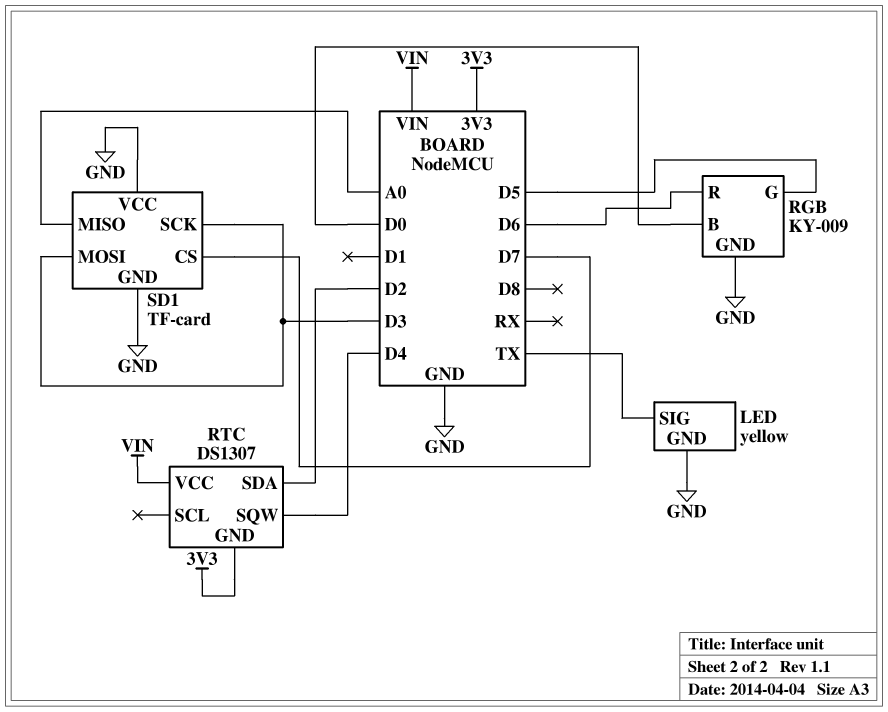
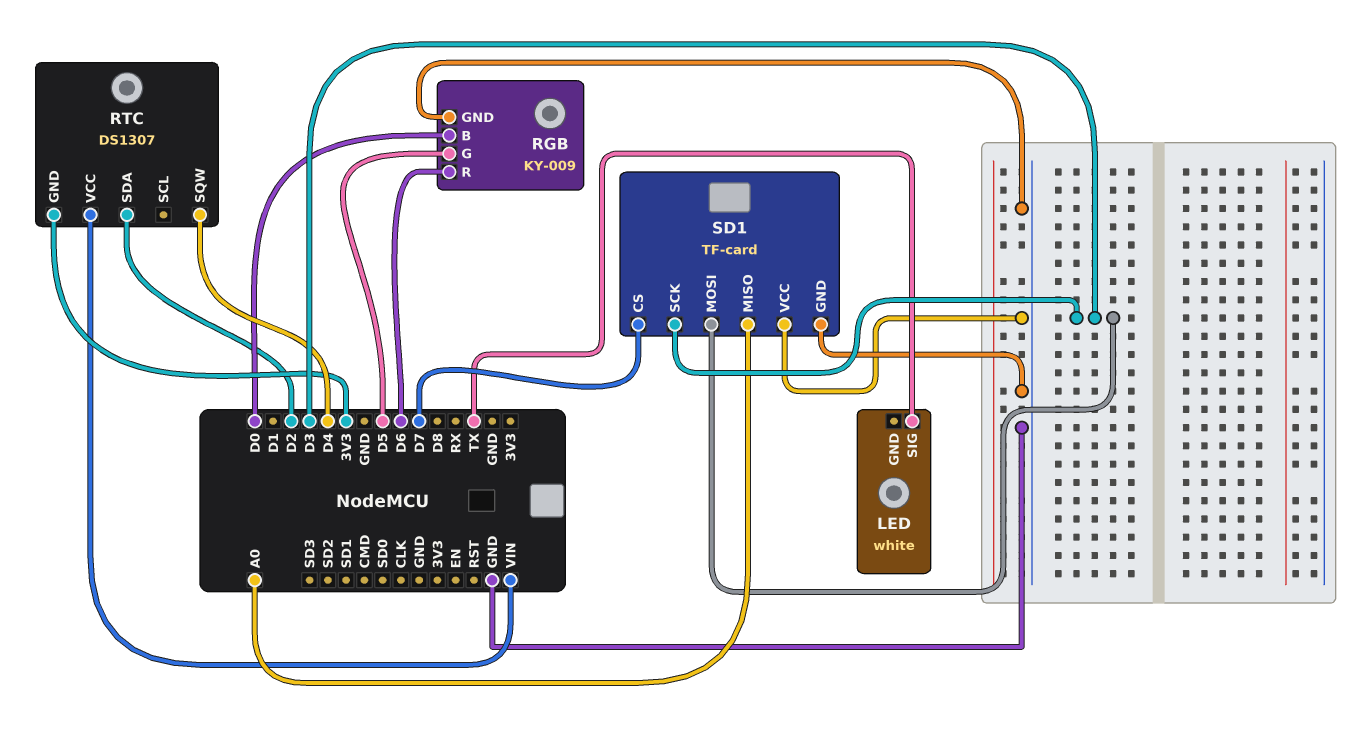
LED: yellow -> white
LED pin GND: GND -> none

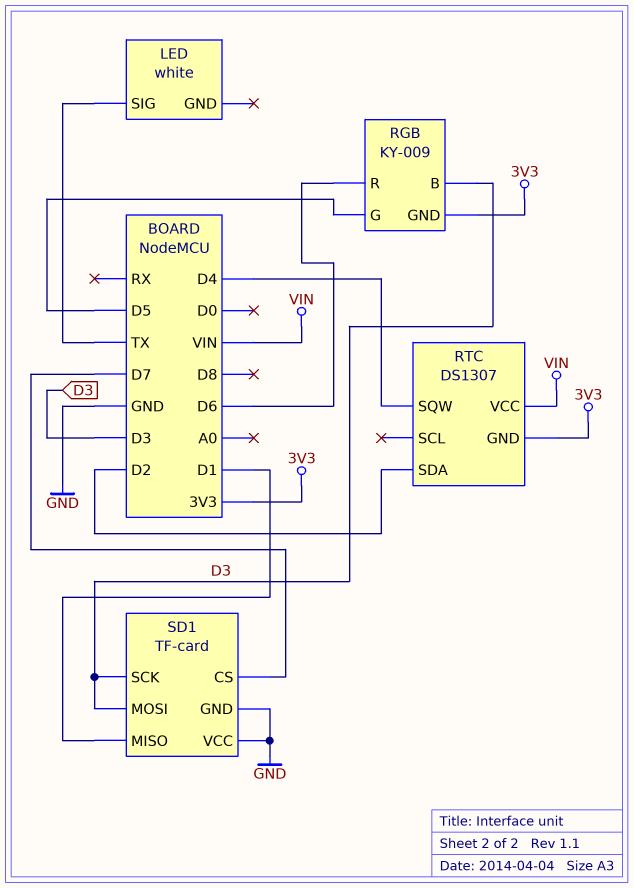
RGB pin B: D0 -> D3
RGB pin GND: GND -> 3V3
SD1 pin MISO: A0 -> D1

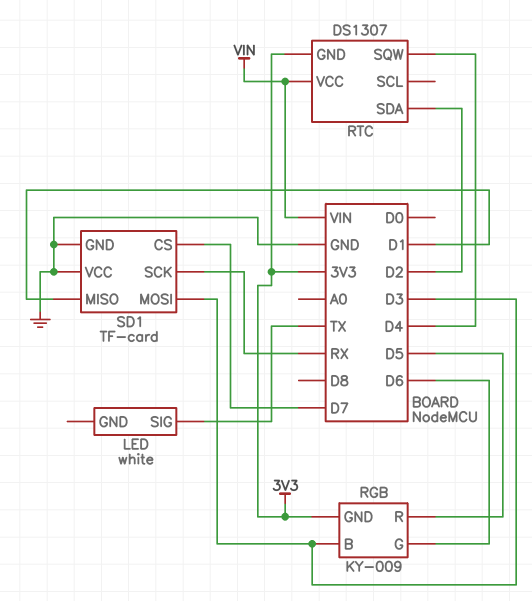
RGB pin G: D5 -> D6
RGB pin R: D6 -> D5
SD1 pin SCK: D3 -> RX

